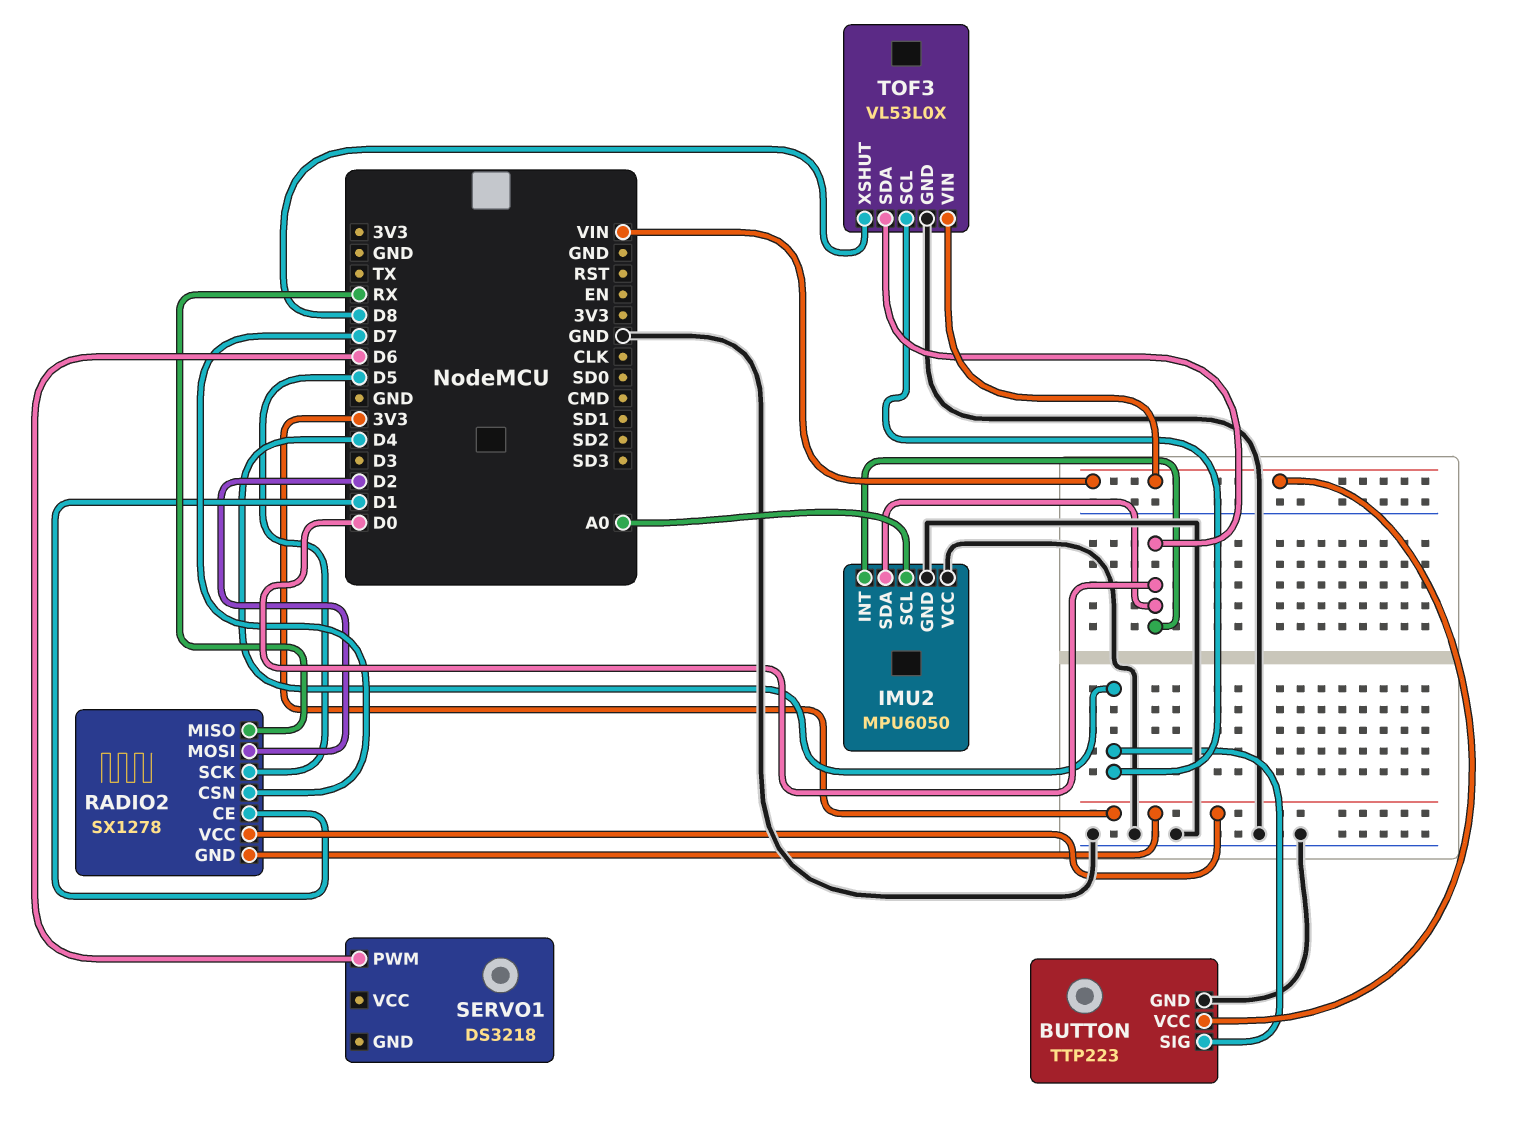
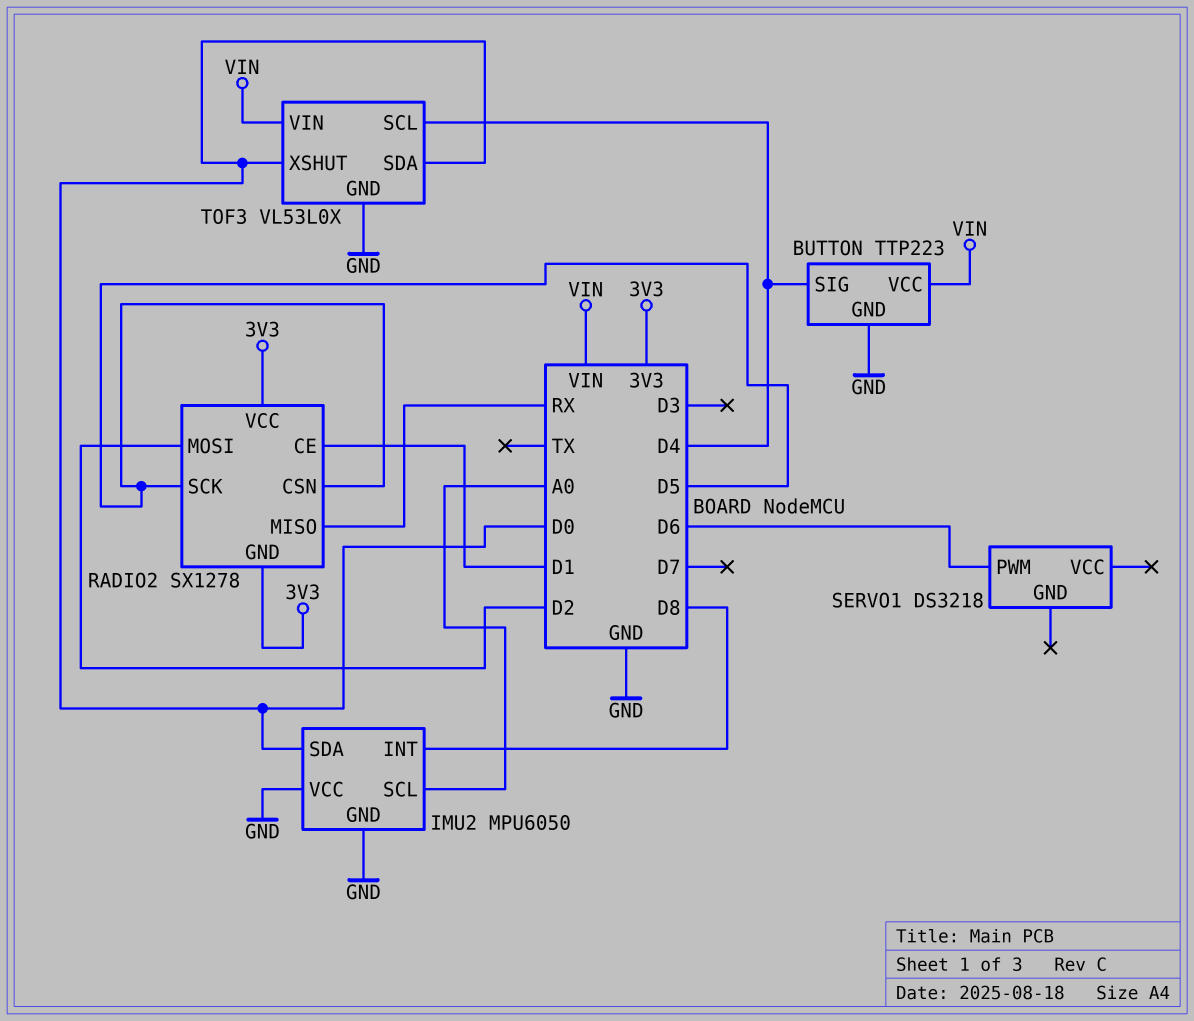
IMU2 pin INT: D0 -> D8
RADIO2 pin CSN: D7 -> D5
TOF3 pin XSHUT: D8 -> D0

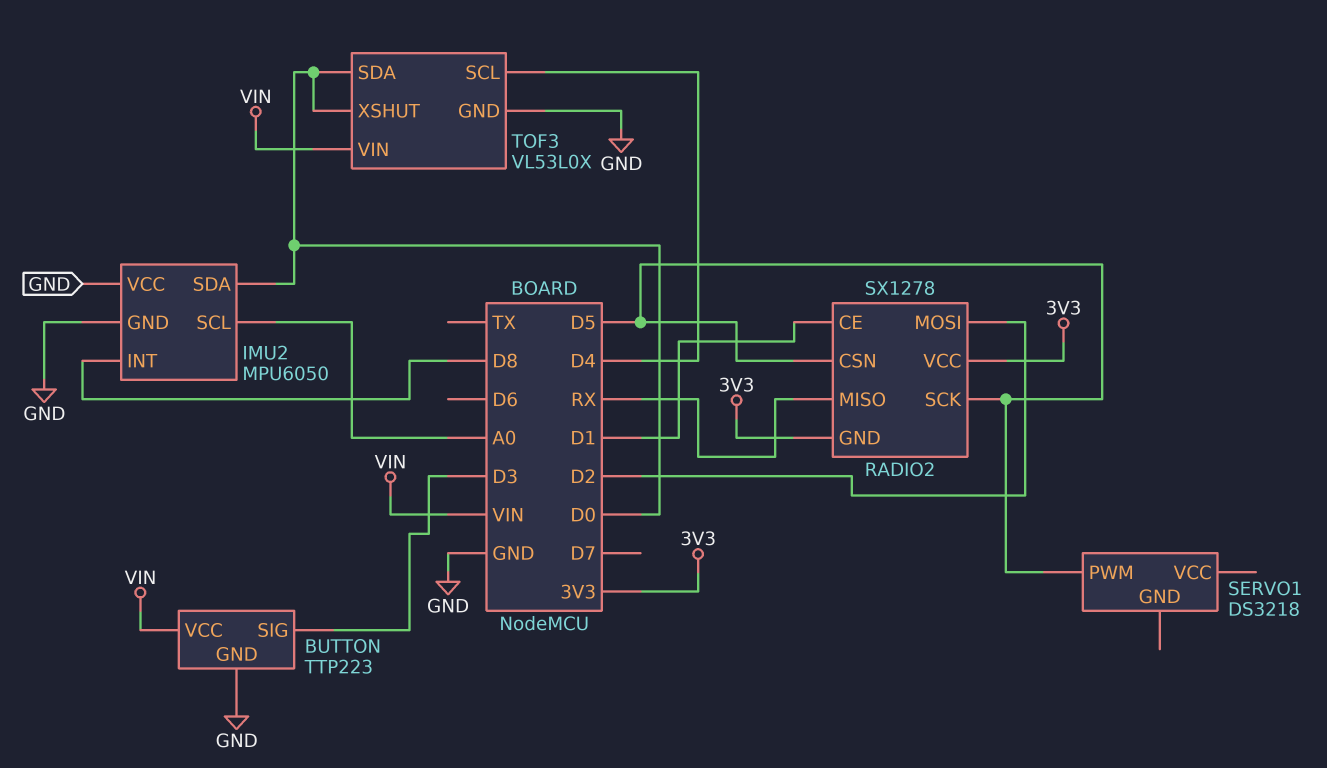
BUTTON pin SIG: D4 -> D3
SERVO1 pin PWM: D6 -> D5

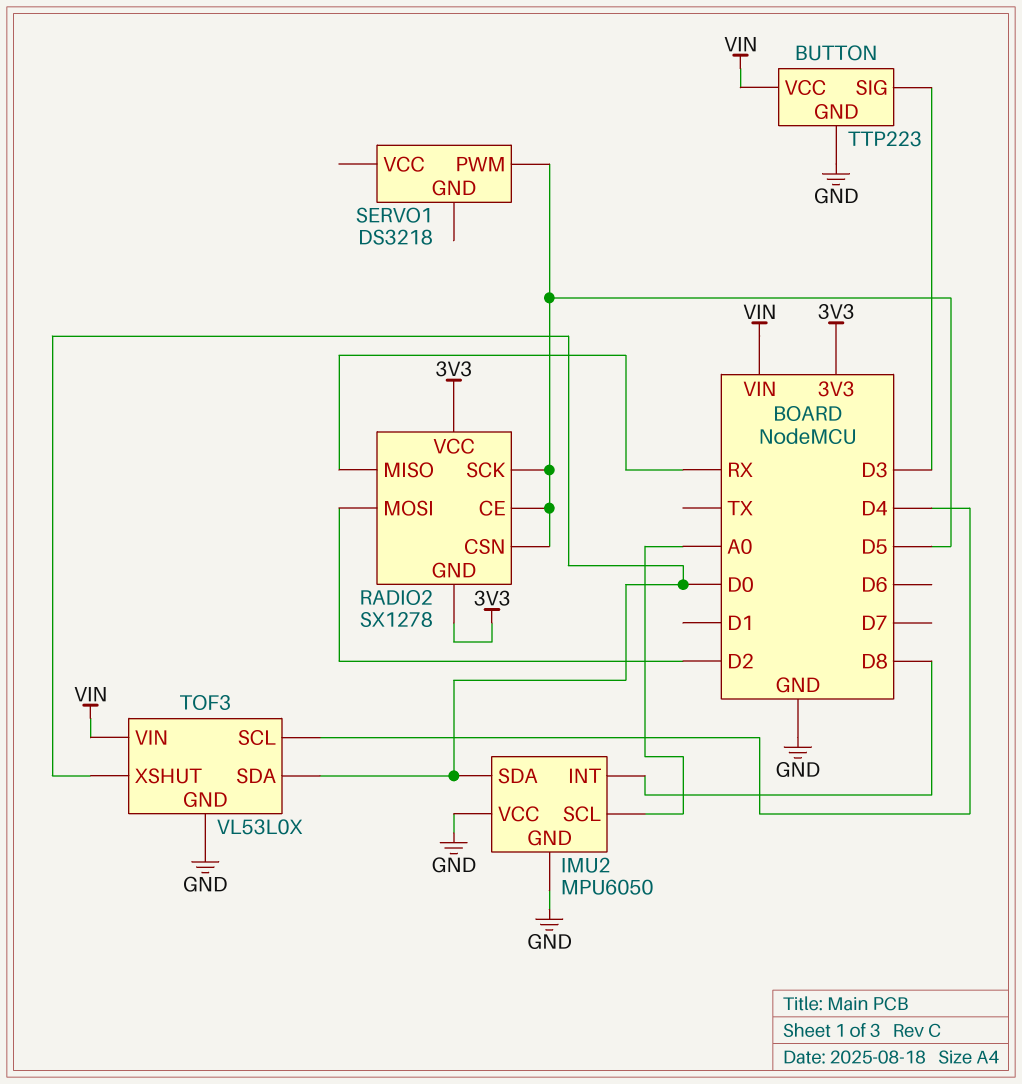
RADIO2 pin CE: D1 -> D5

